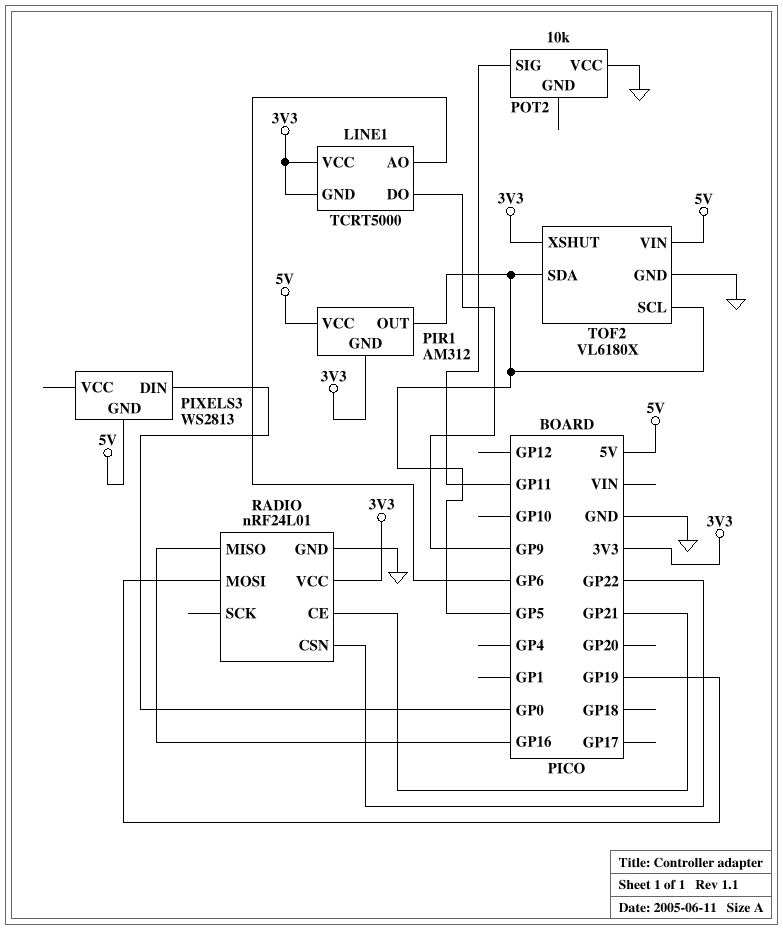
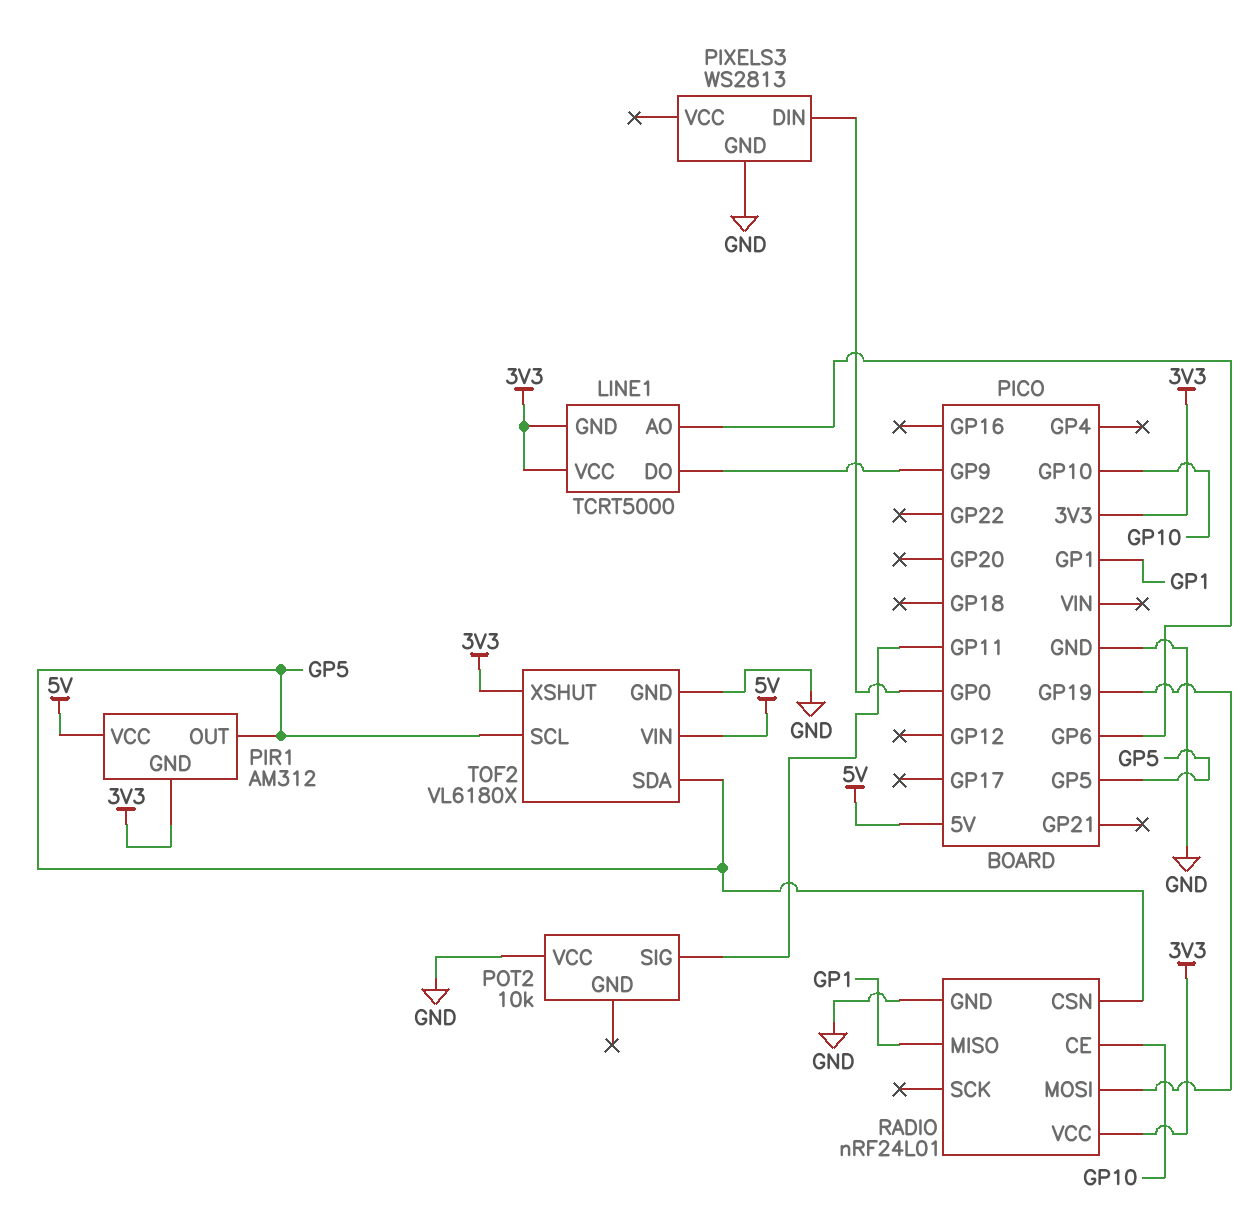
PIXELS3 pin GND: 5V -> GND
RADIO pin CE: GP21 -> GP10
RADIO pin CSN: GP22 -> GP5
RADIO pin MISO: GP16 -> GP1

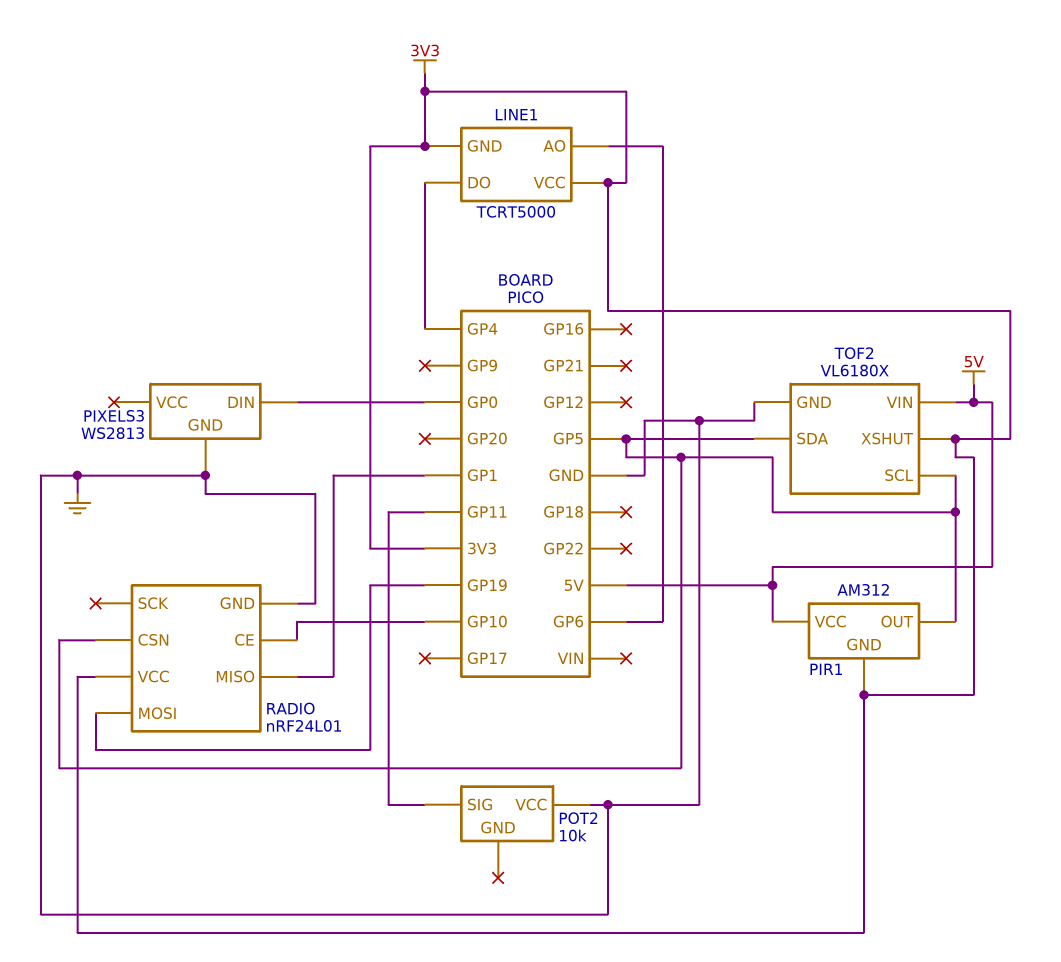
LINE1 pin DO: GP9 -> GP4

